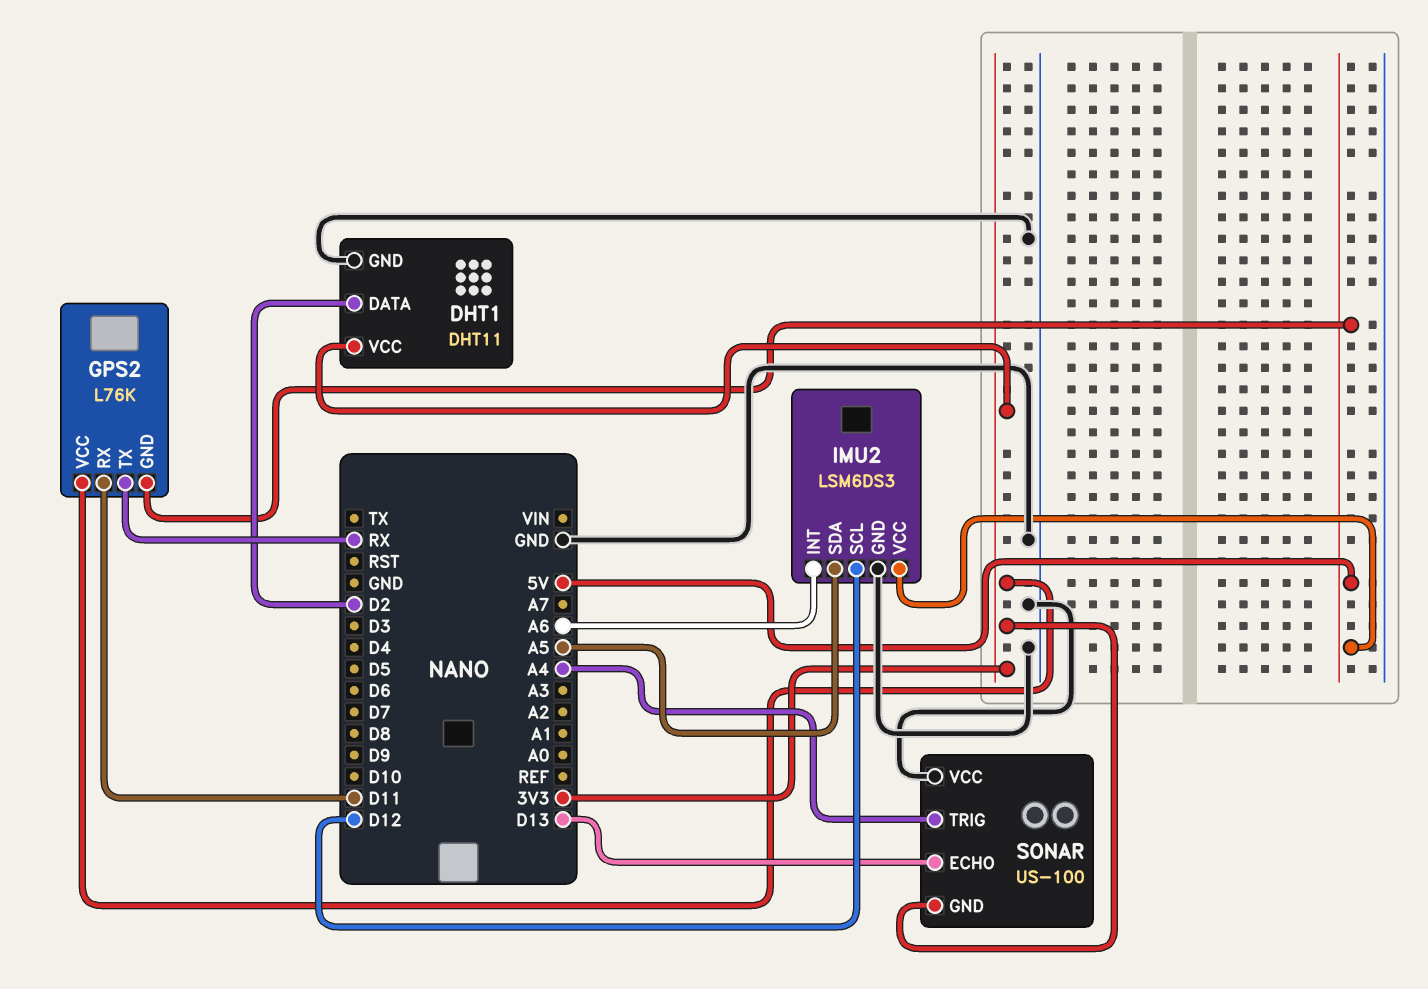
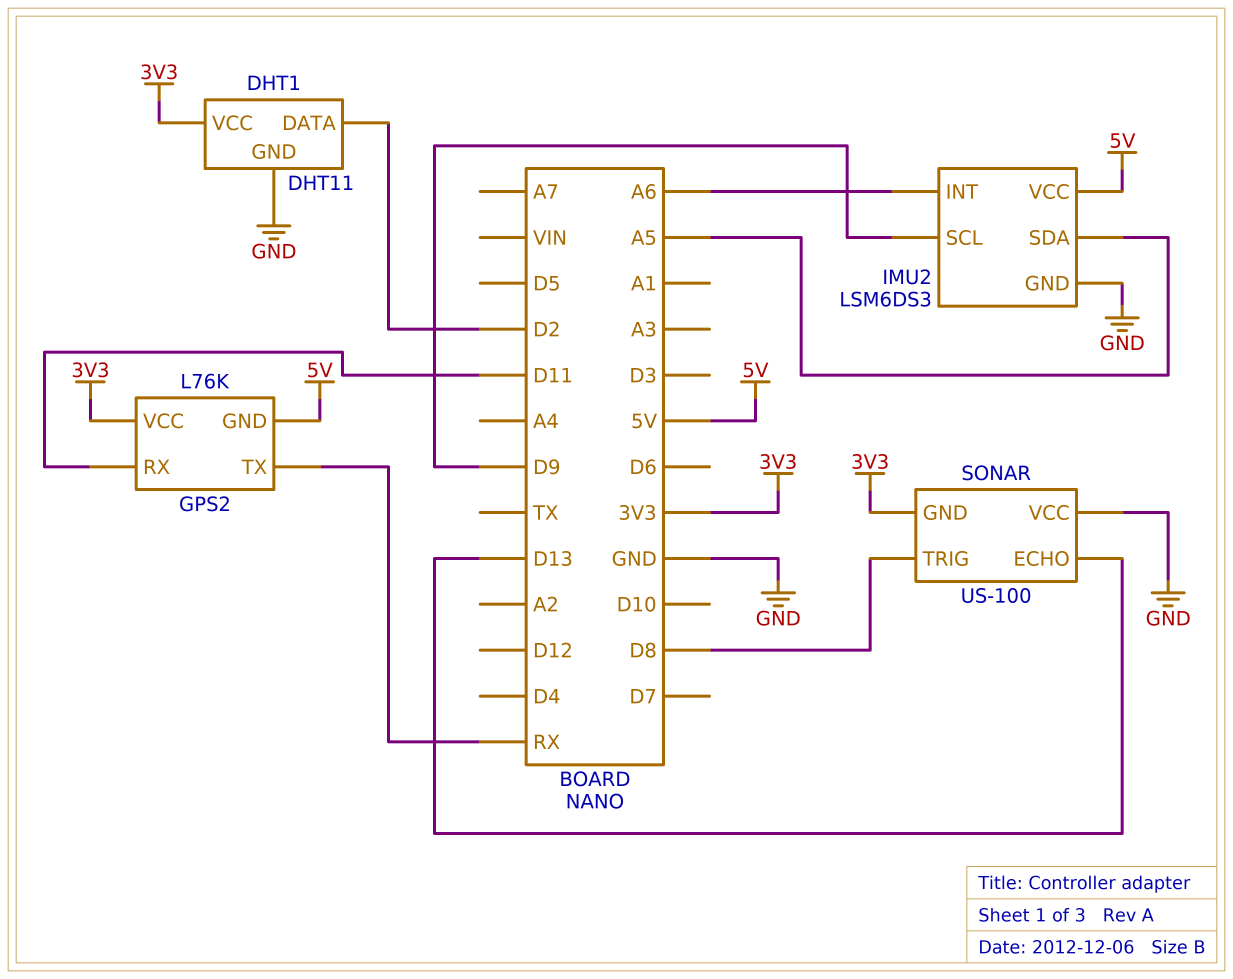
IMU2 pin SCL: D12 -> D9
SONAR pin TRIG: A4 -> D8

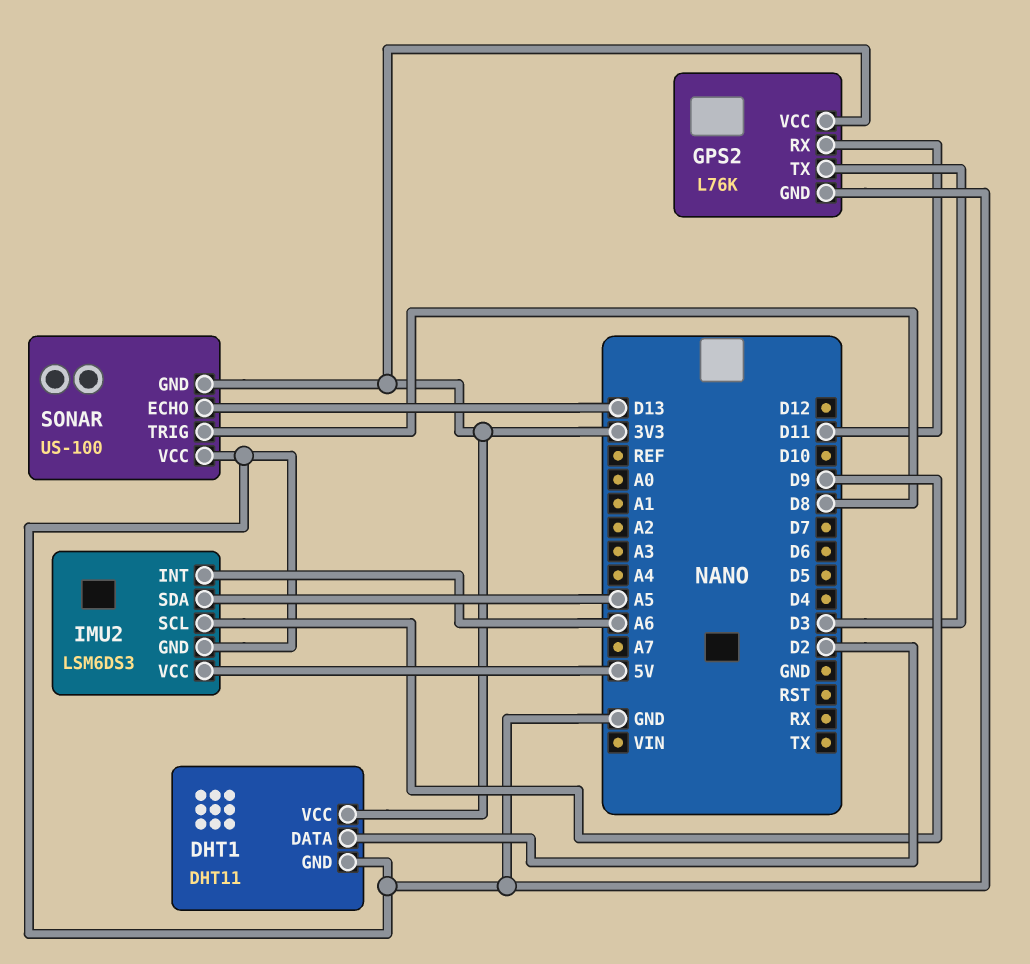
GPS2 pin GND: 5V -> GND
GPS2 pin TX: RX -> D3

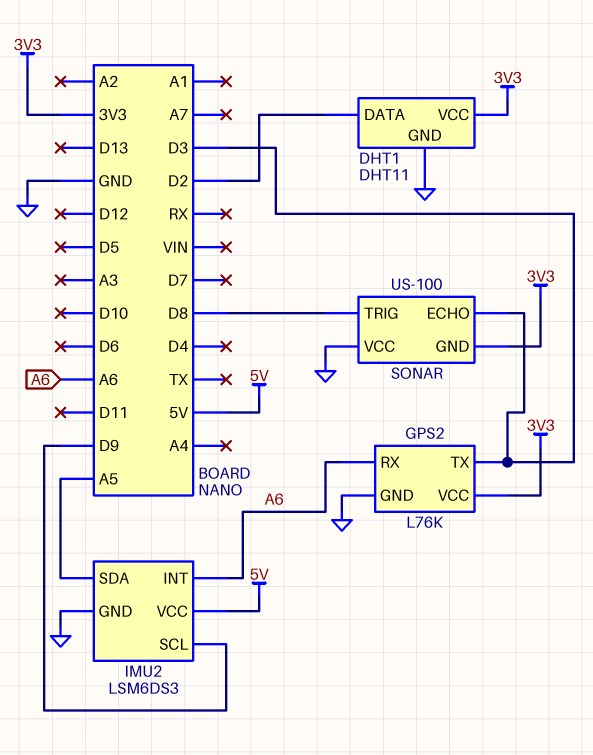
GPS2 pin RX: D11 -> A6
SONAR pin ECHO: D13 -> D3

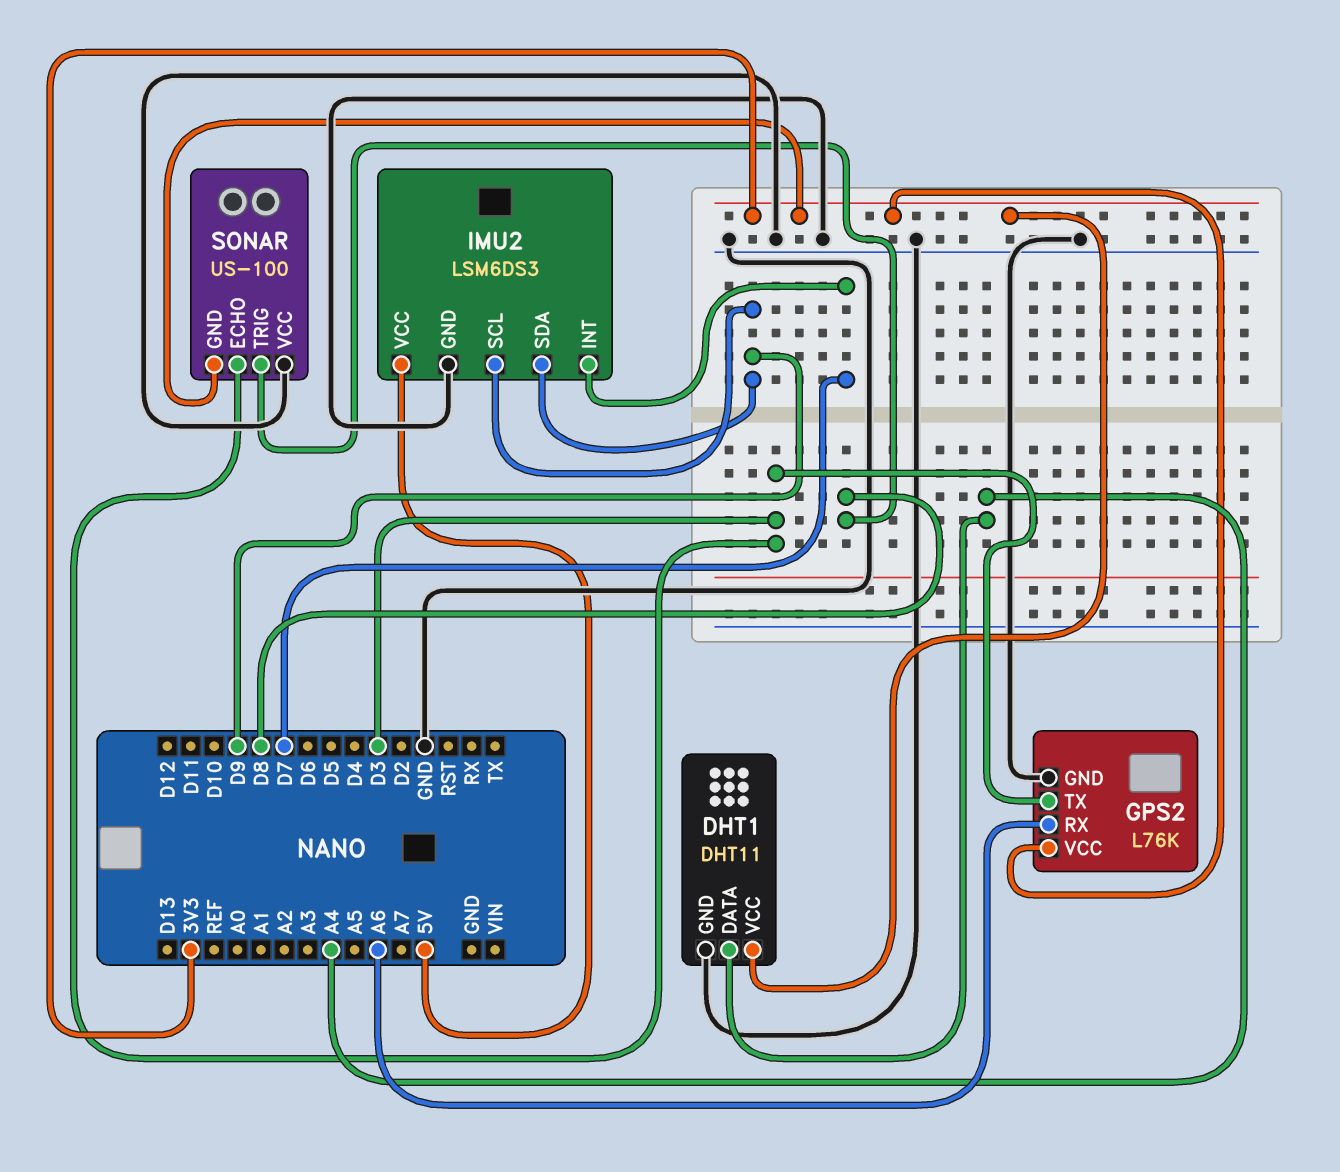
DHT1 pin DATA: D2 -> A4
IMU2 pin INT: A6 -> D7
IMU2 pin SDA: A5 -> D9

